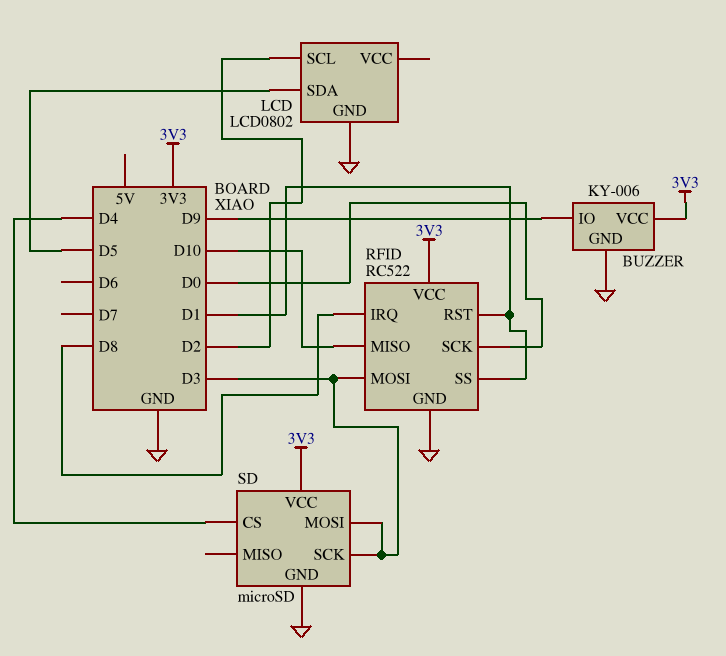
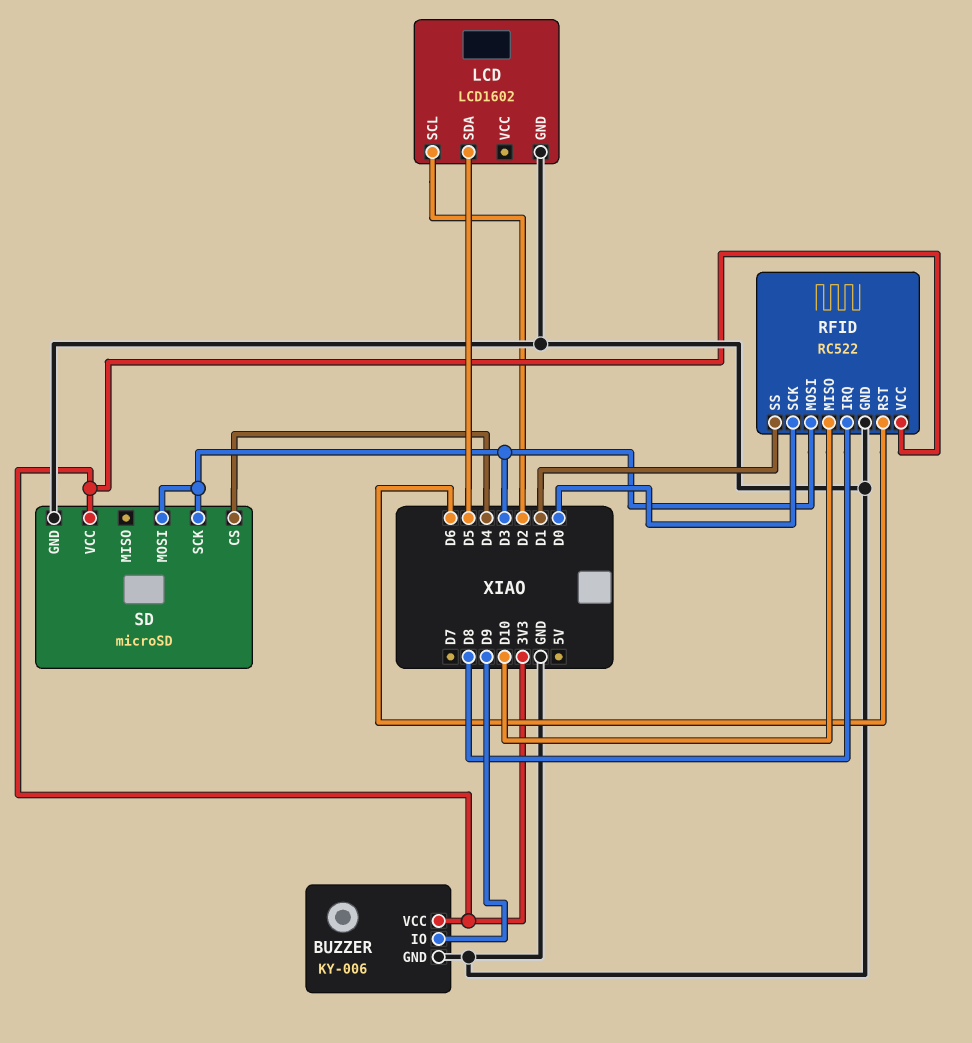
LCD: LCD0802 -> LCD1602
RFID pin RST: D1 -> D6

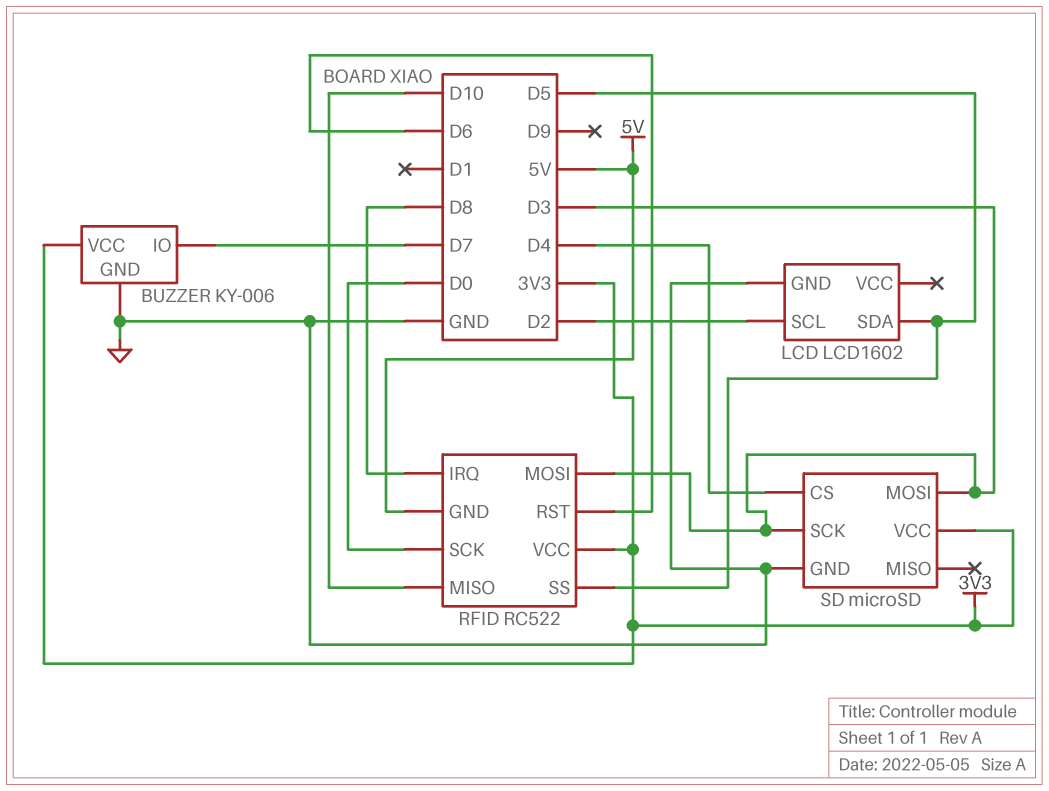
BUZZER pin IO: D9 -> D7
RFID pin GND: GND -> 5V
RFID pin SS: D1 -> D5

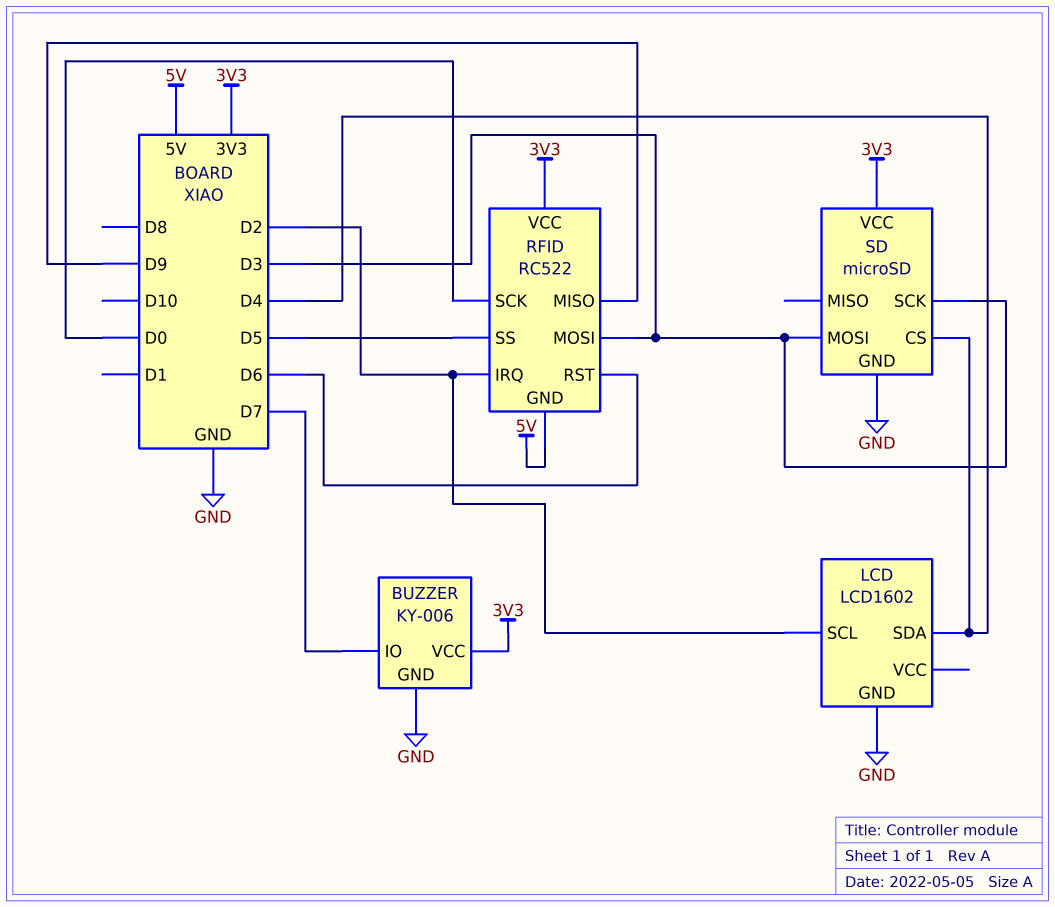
LCD pin SDA: D5 -> D4
RFID pin IRQ: D8 -> D2
RFID pin MISO: D10 -> D9

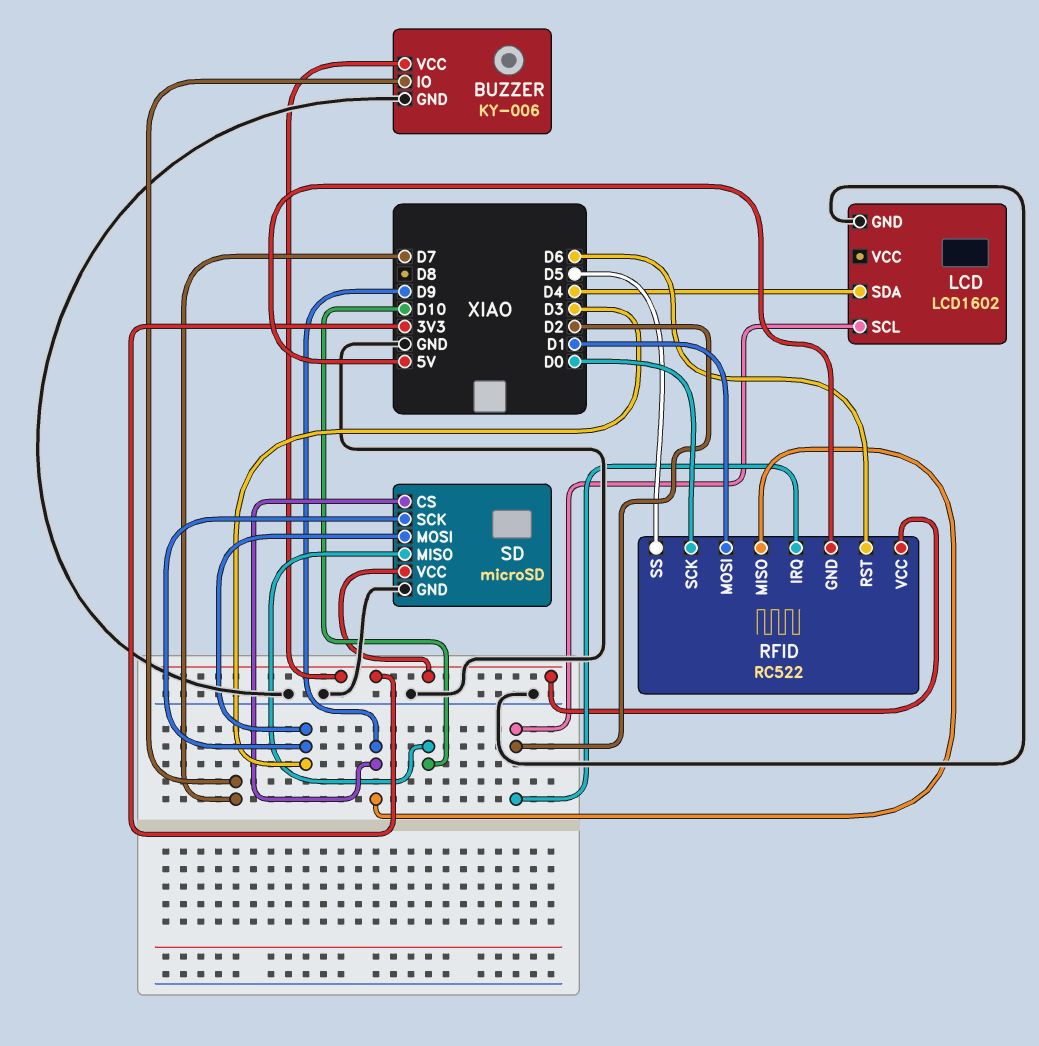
RFID pin MOSI: D3 -> D1
SD pin CS: D4 -> D9
SD pin MISO: none -> D10

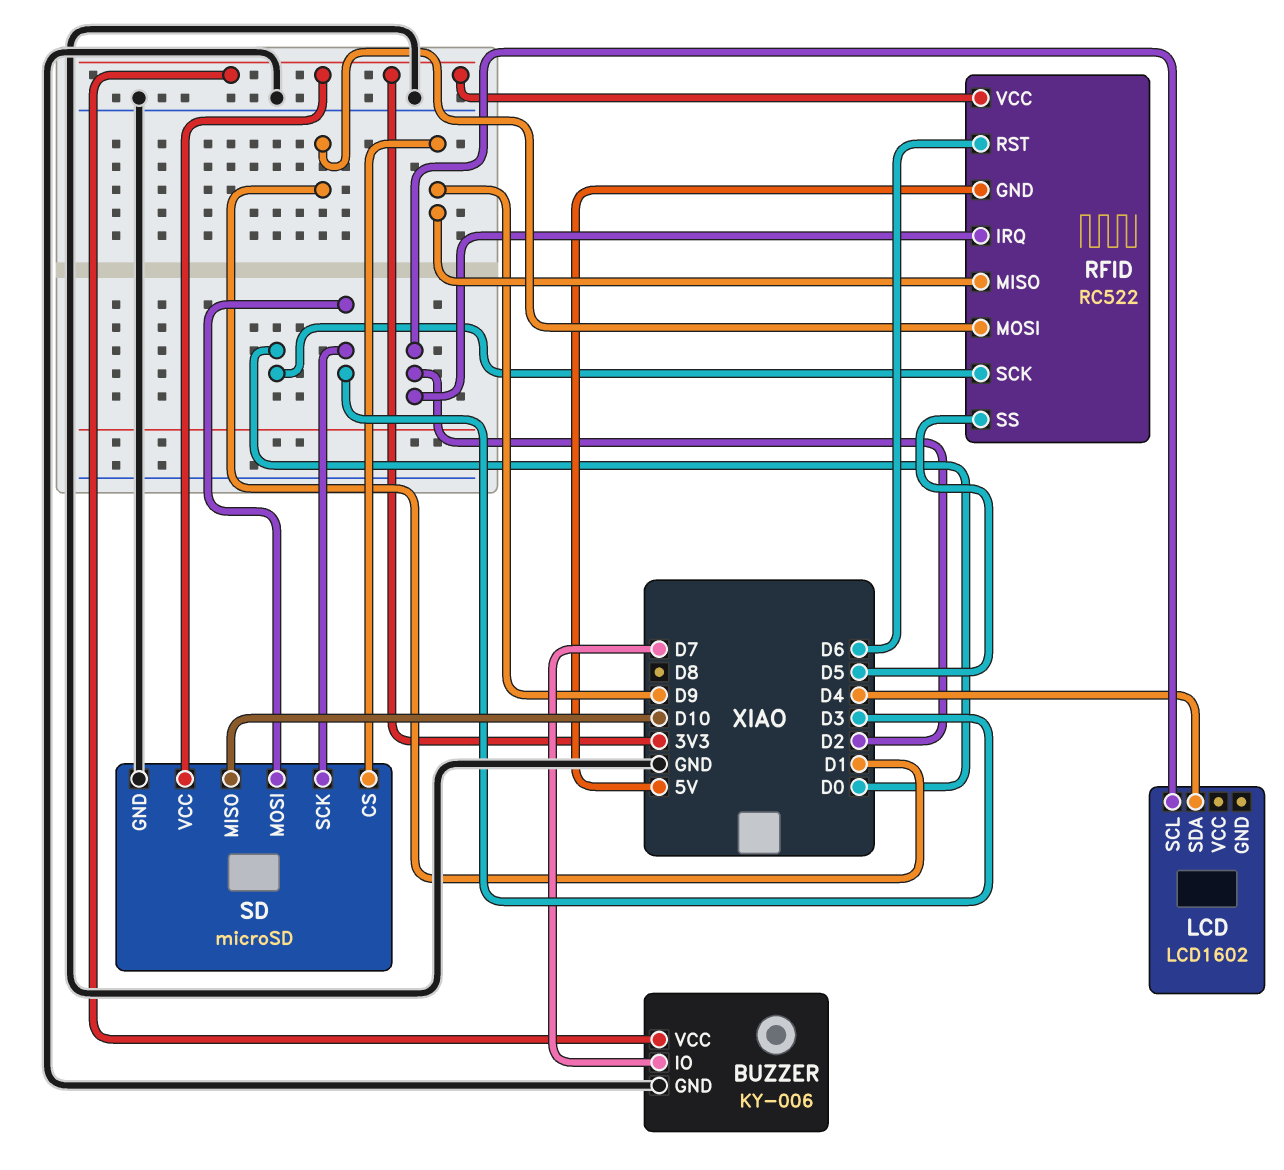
LCD pin GND: GND -> none

